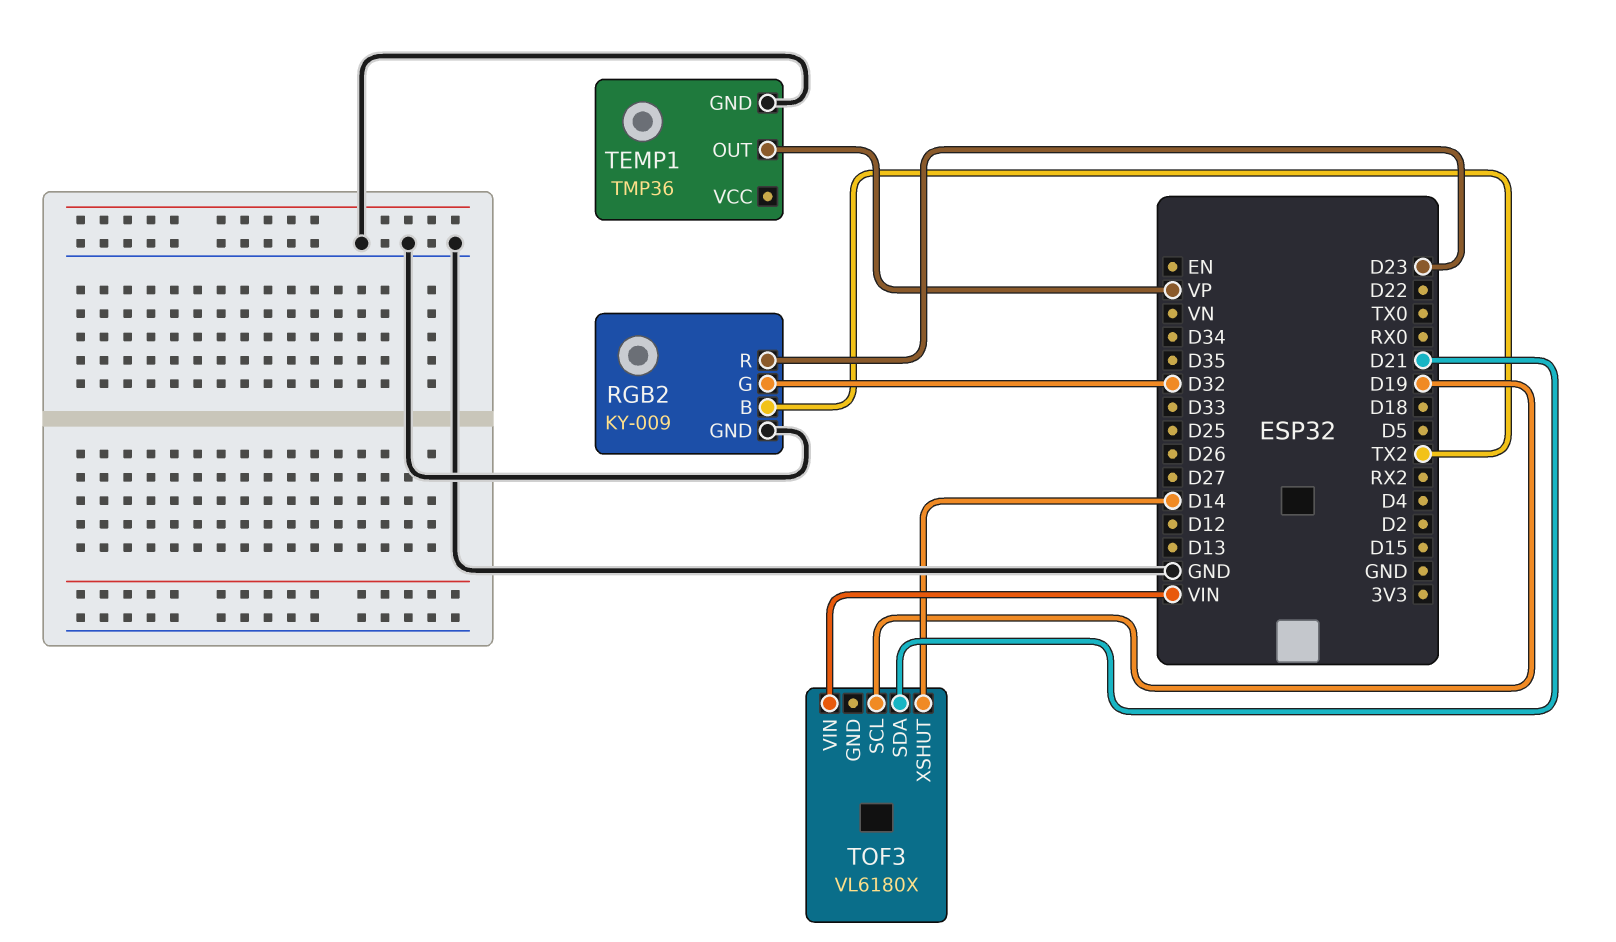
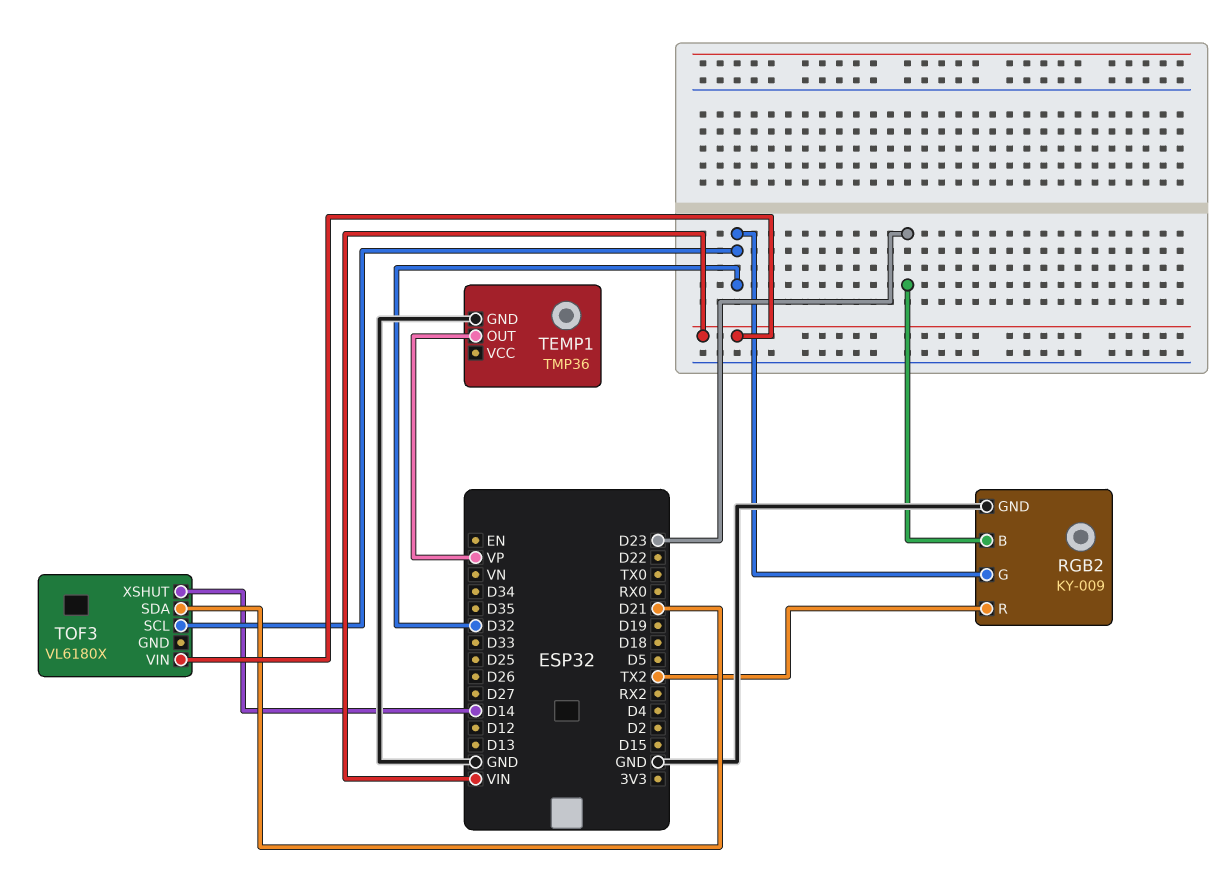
RGB2 pin B: TX2 -> D23
RGB2 pin R: D23 -> TX2
TOF3 pin SCL: D19 -> D32

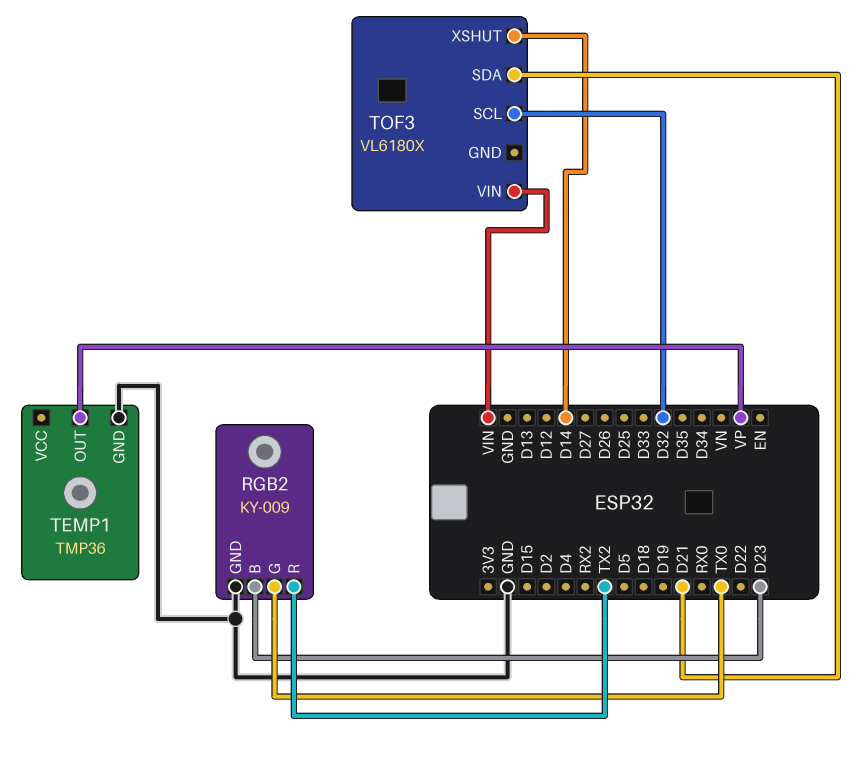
RGB2 pin G: D32 -> TX0

